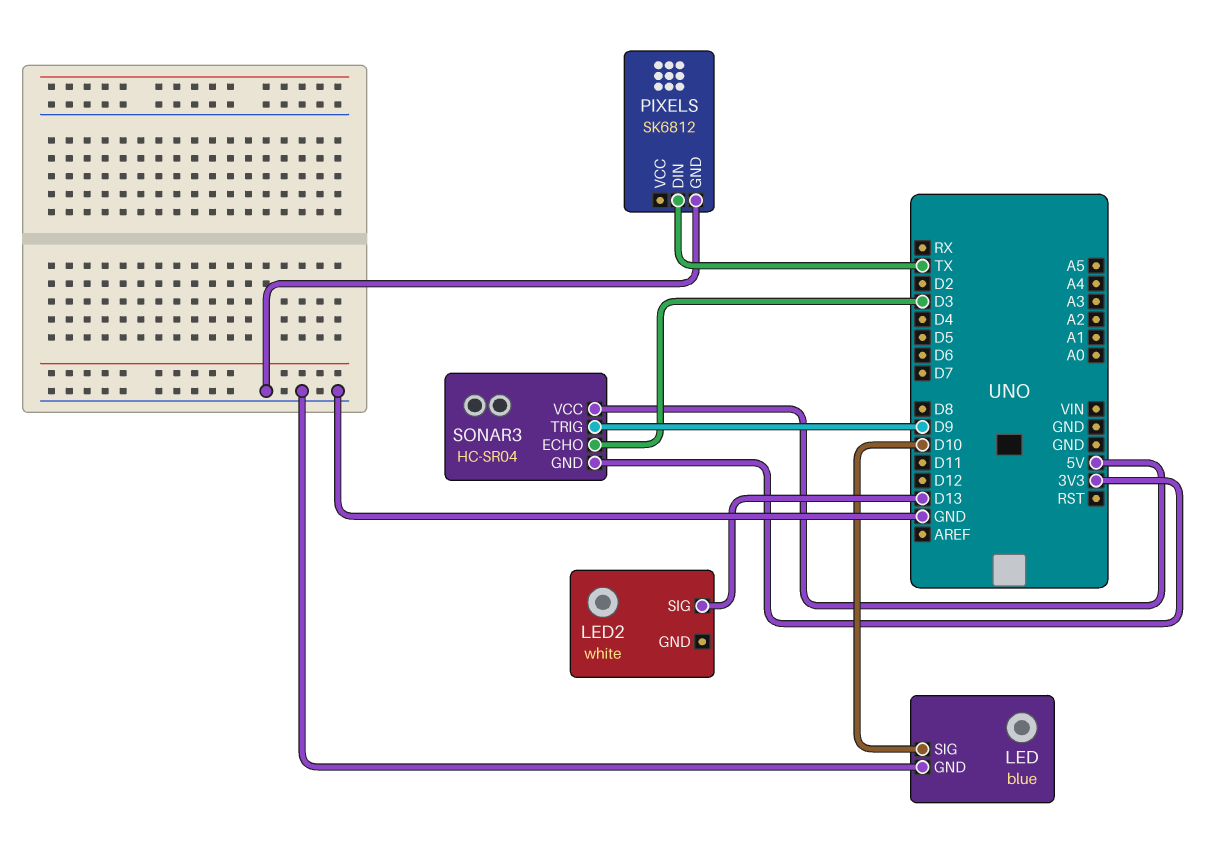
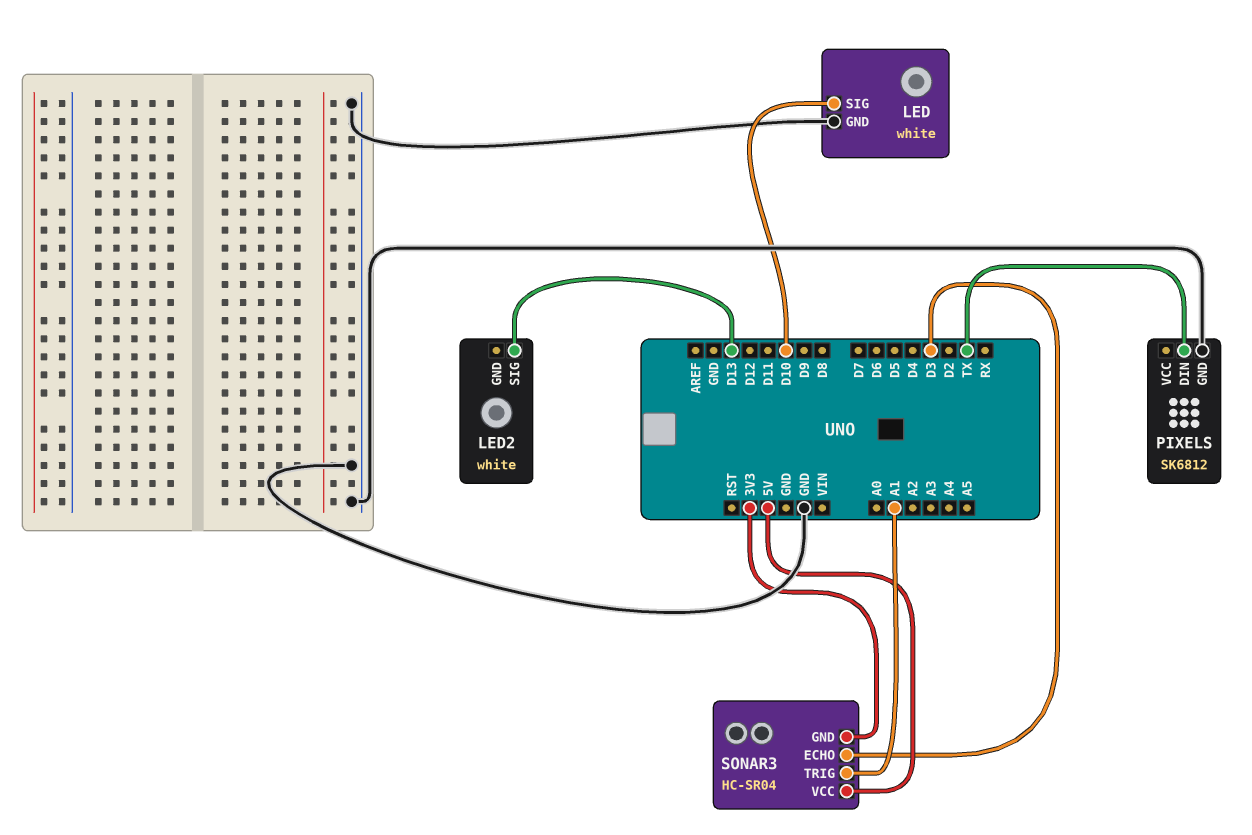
LED: blue -> white
SONAR3 pin TRIG: D9 -> A1

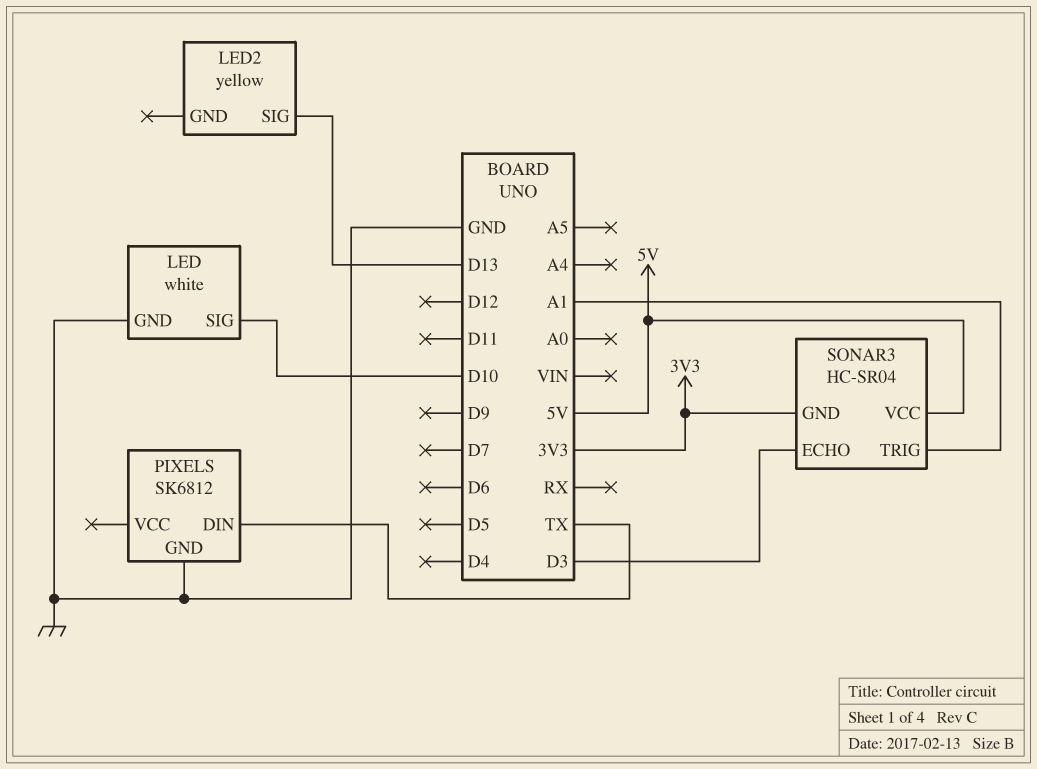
LED2: white -> yellow

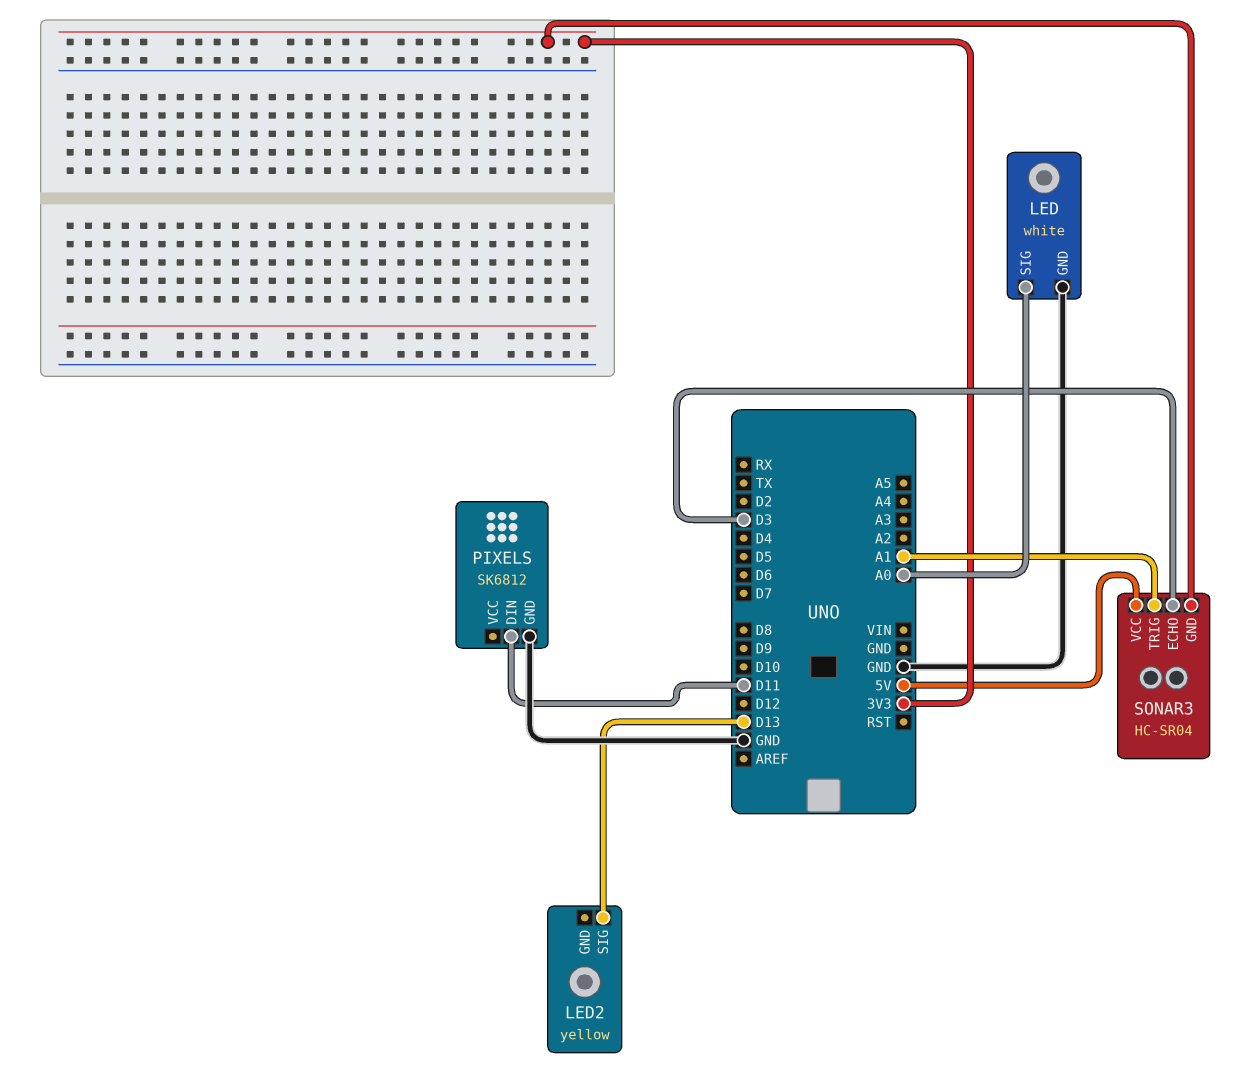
LED pin SIG: D10 -> A0
PIXELS pin DIN: TX -> D11

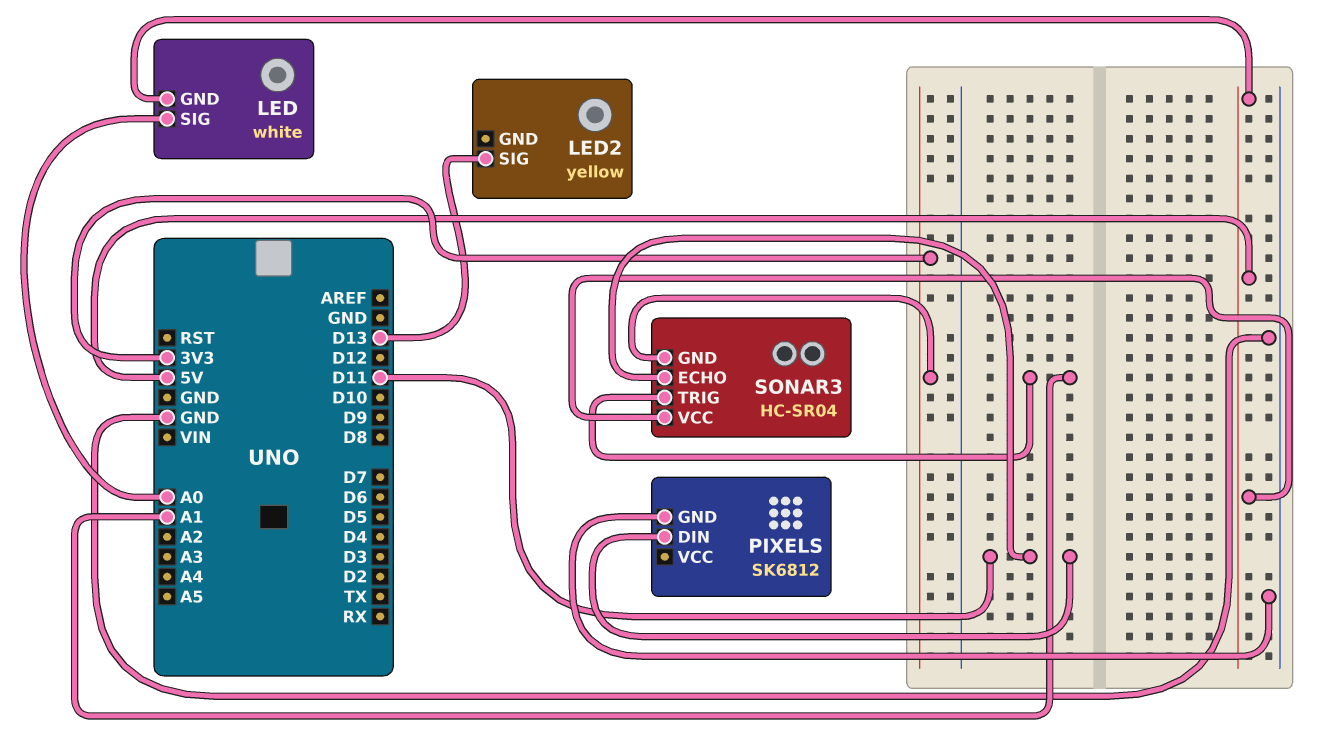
LED pin GND: GND -> 5V
SONAR3 pin ECHO: D3 -> D11

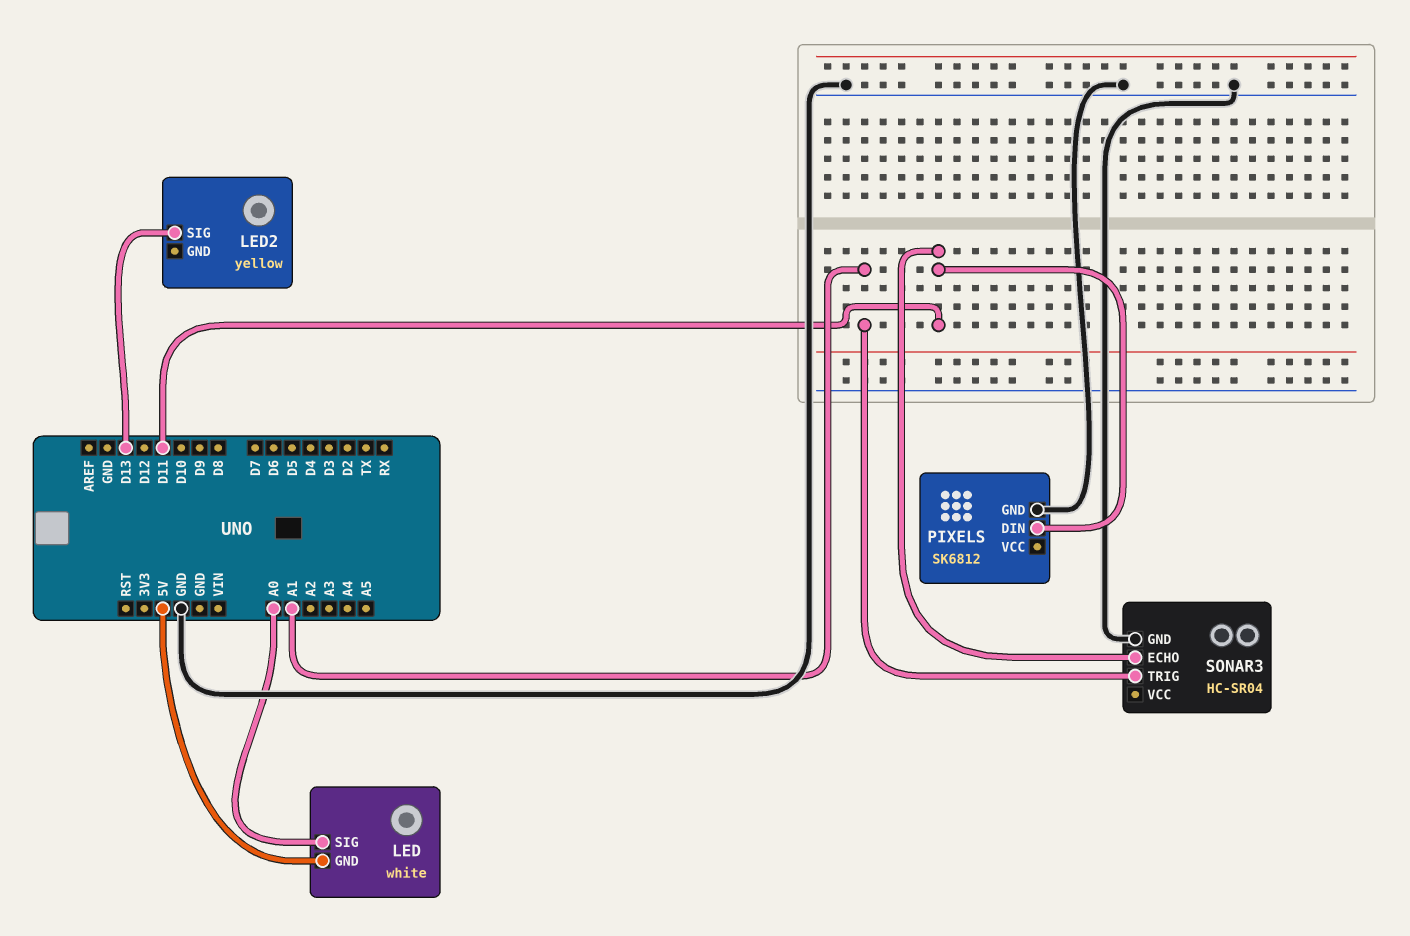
SONAR3 pin GND: 3V3 -> GND
SONAR3 pin VCC: 5V -> none

